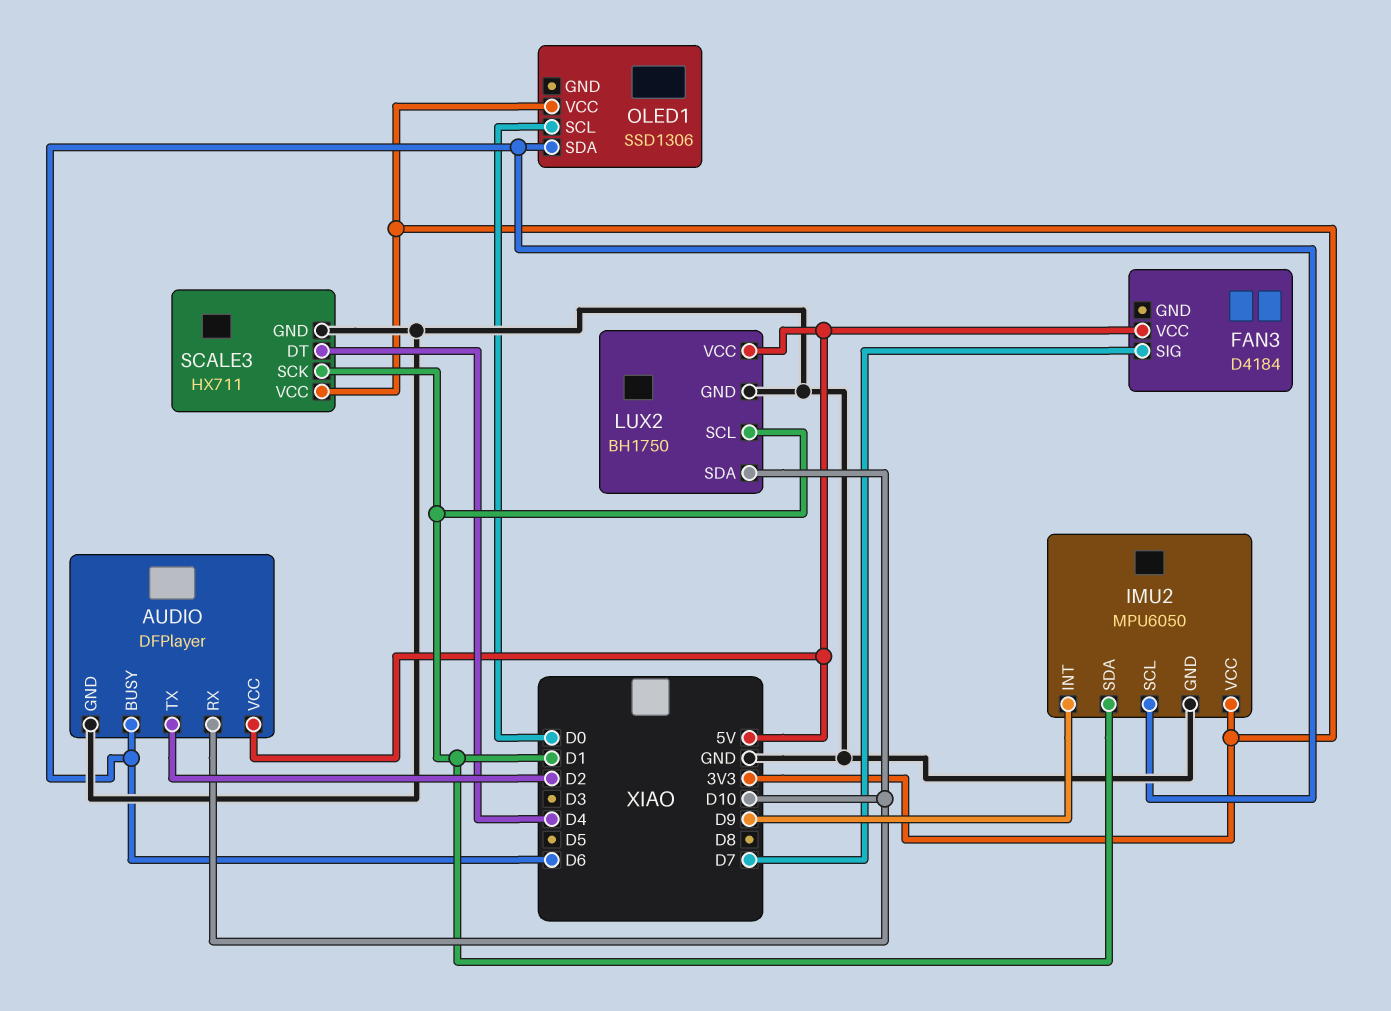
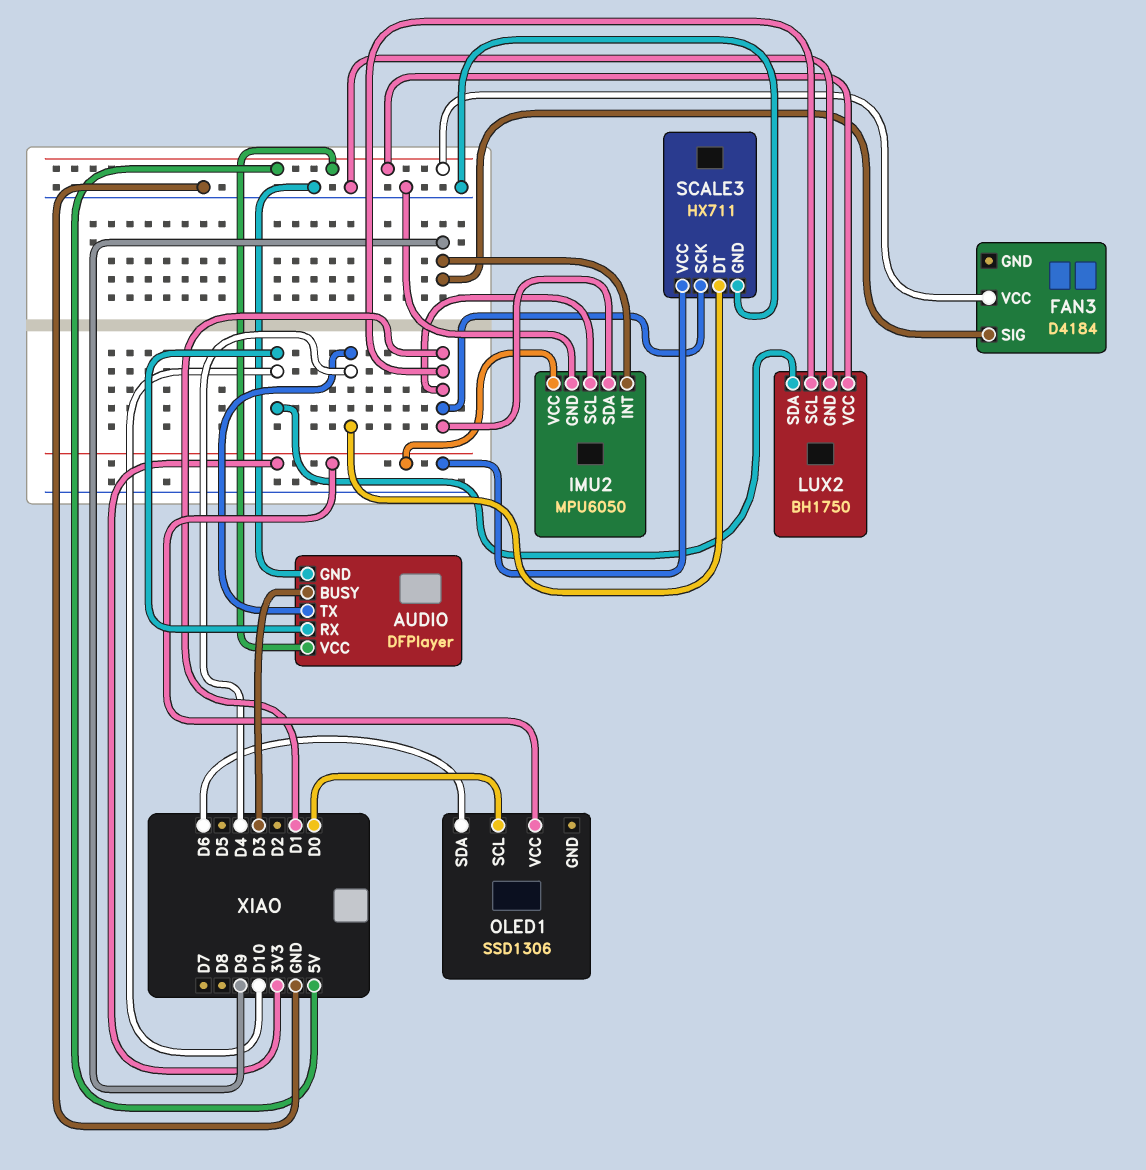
AUDIO pin BUSY: D6 -> D3
AUDIO pin TX: D2 -> D4
FAN3 pin SIG: D7 -> D9
IMU2 pin SCL: D6 -> D1

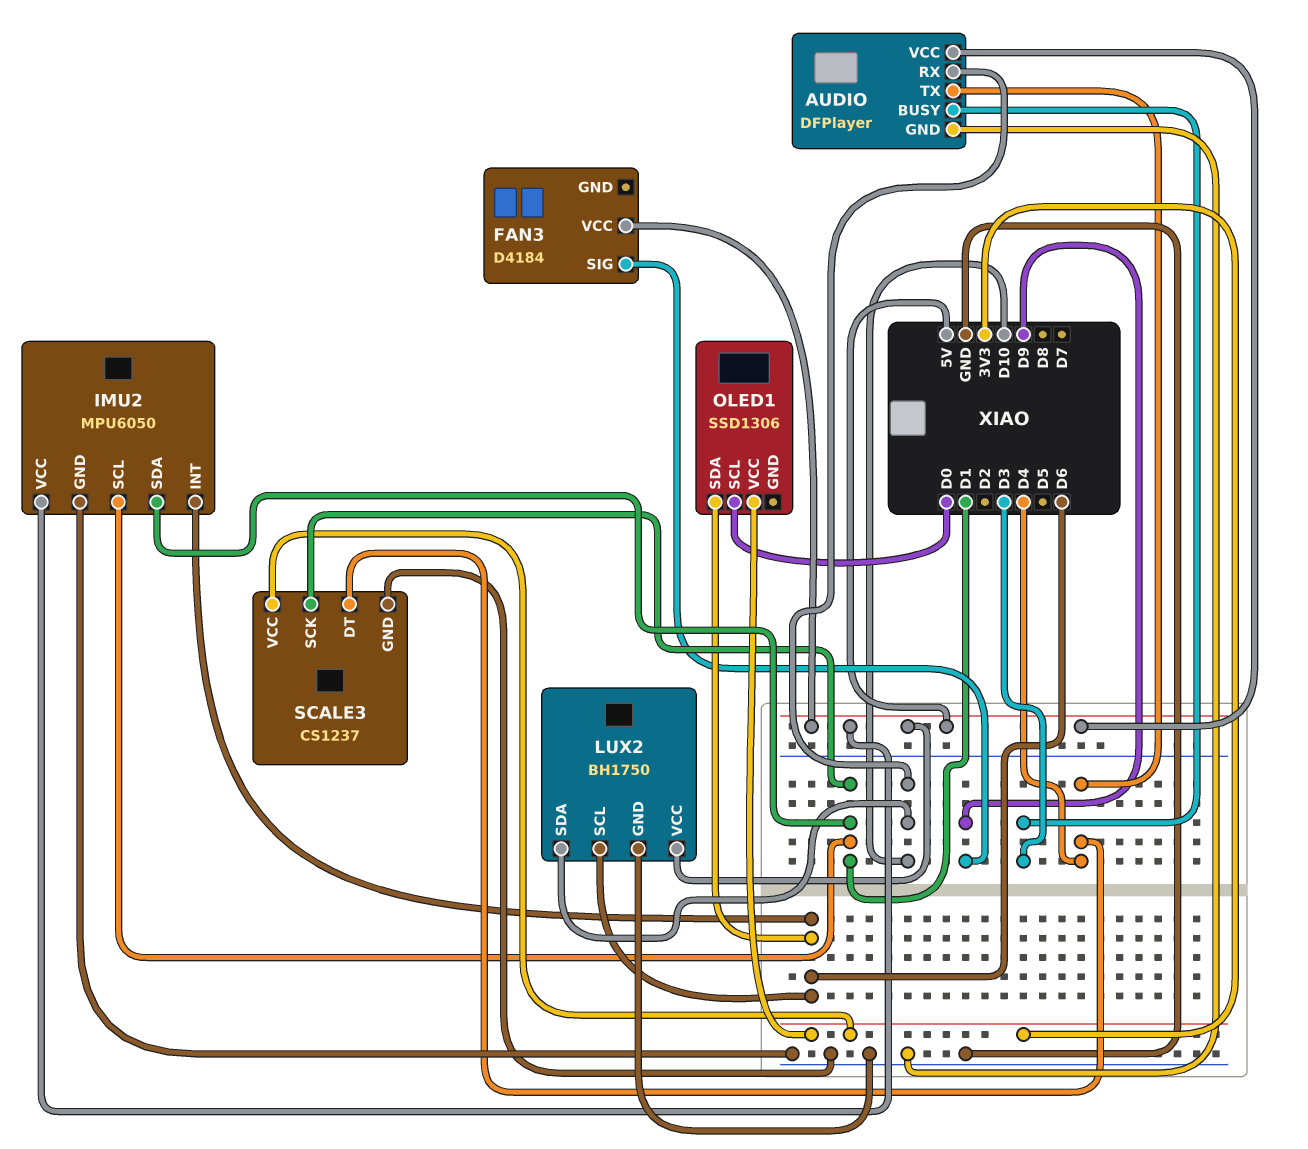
IMU2 pin INT: D9 -> D6
IMU2 pin VCC: 3V3 -> 5V
LUX2 pin SCL: D1 -> D6
SCALE3: HX711 -> CS1237

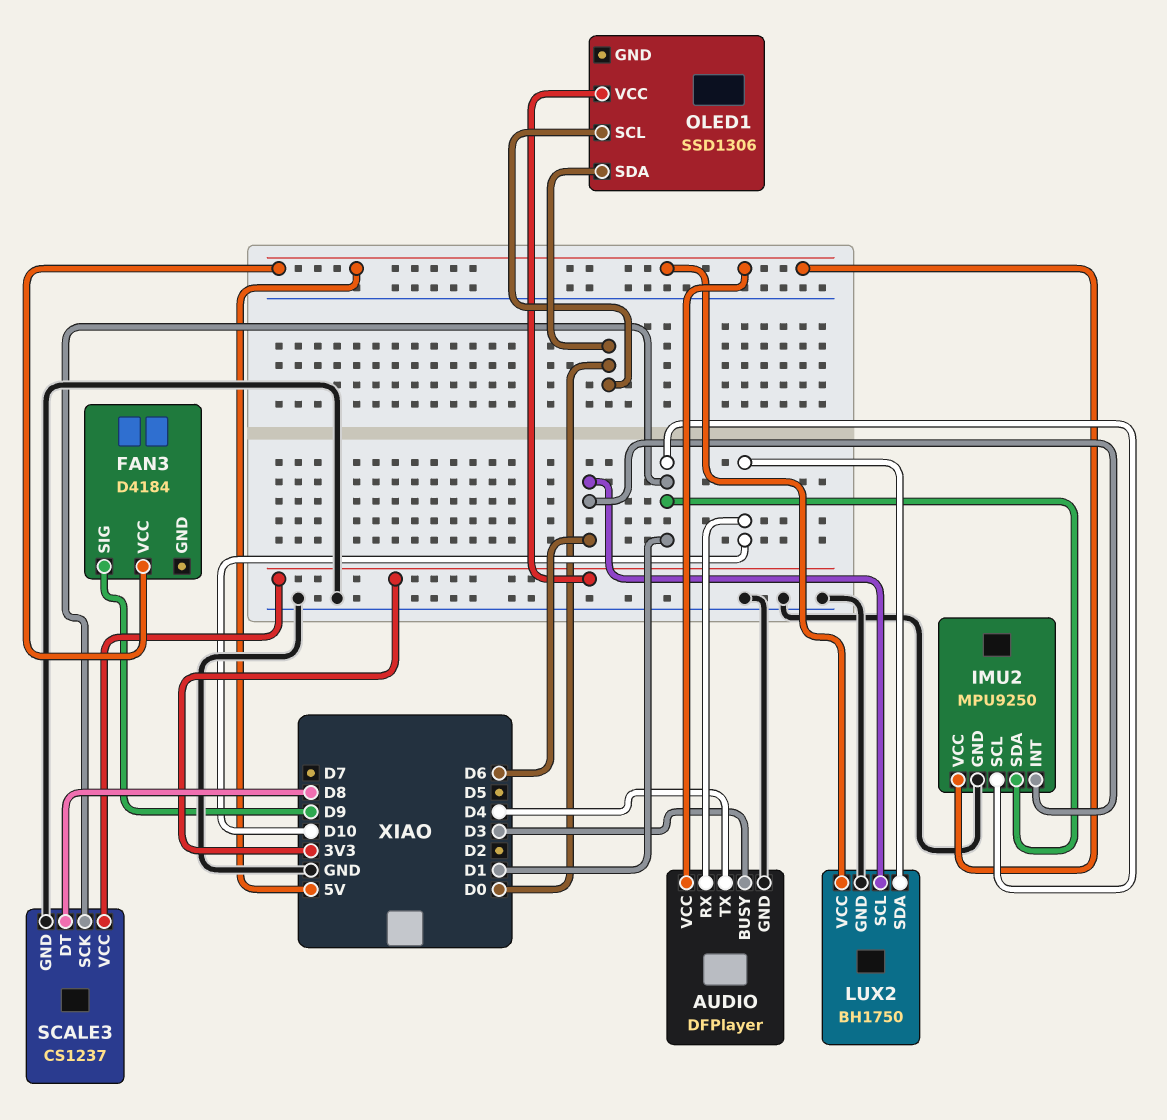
IMU2: MPU6050 -> MPU9250
OLED1 pin SDA: D6 -> D0
SCALE3 pin DT: D4 -> D8

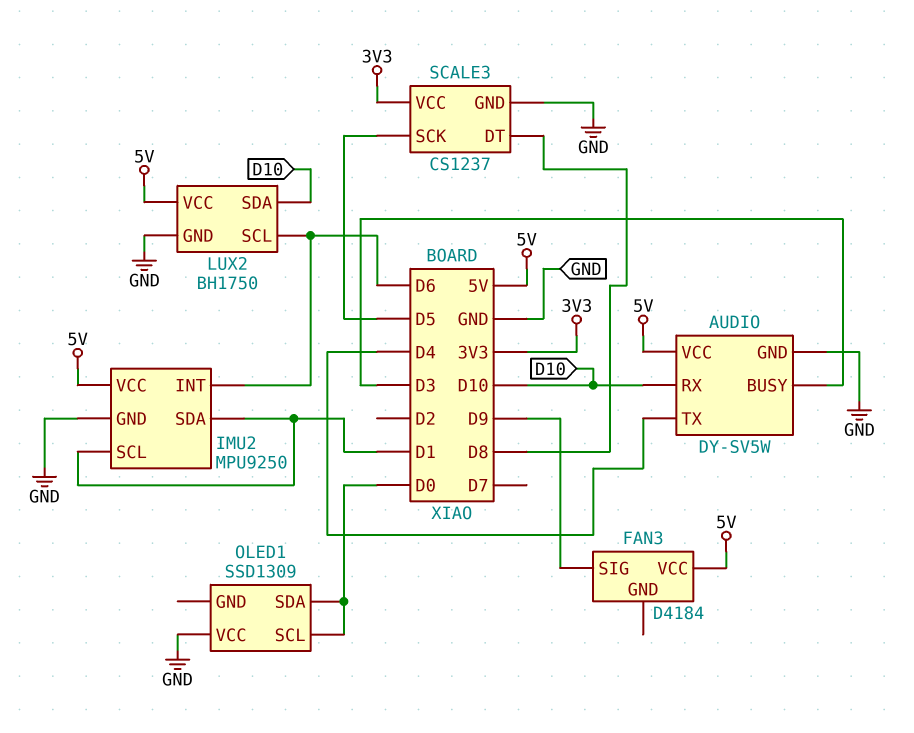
AUDIO: DFPlayer -> DY-SV5W
OLED1: SSD1306 -> SSD1309
OLED1 pin VCC: 3V3 -> GND
SCALE3 pin SCK: D1 -> D5

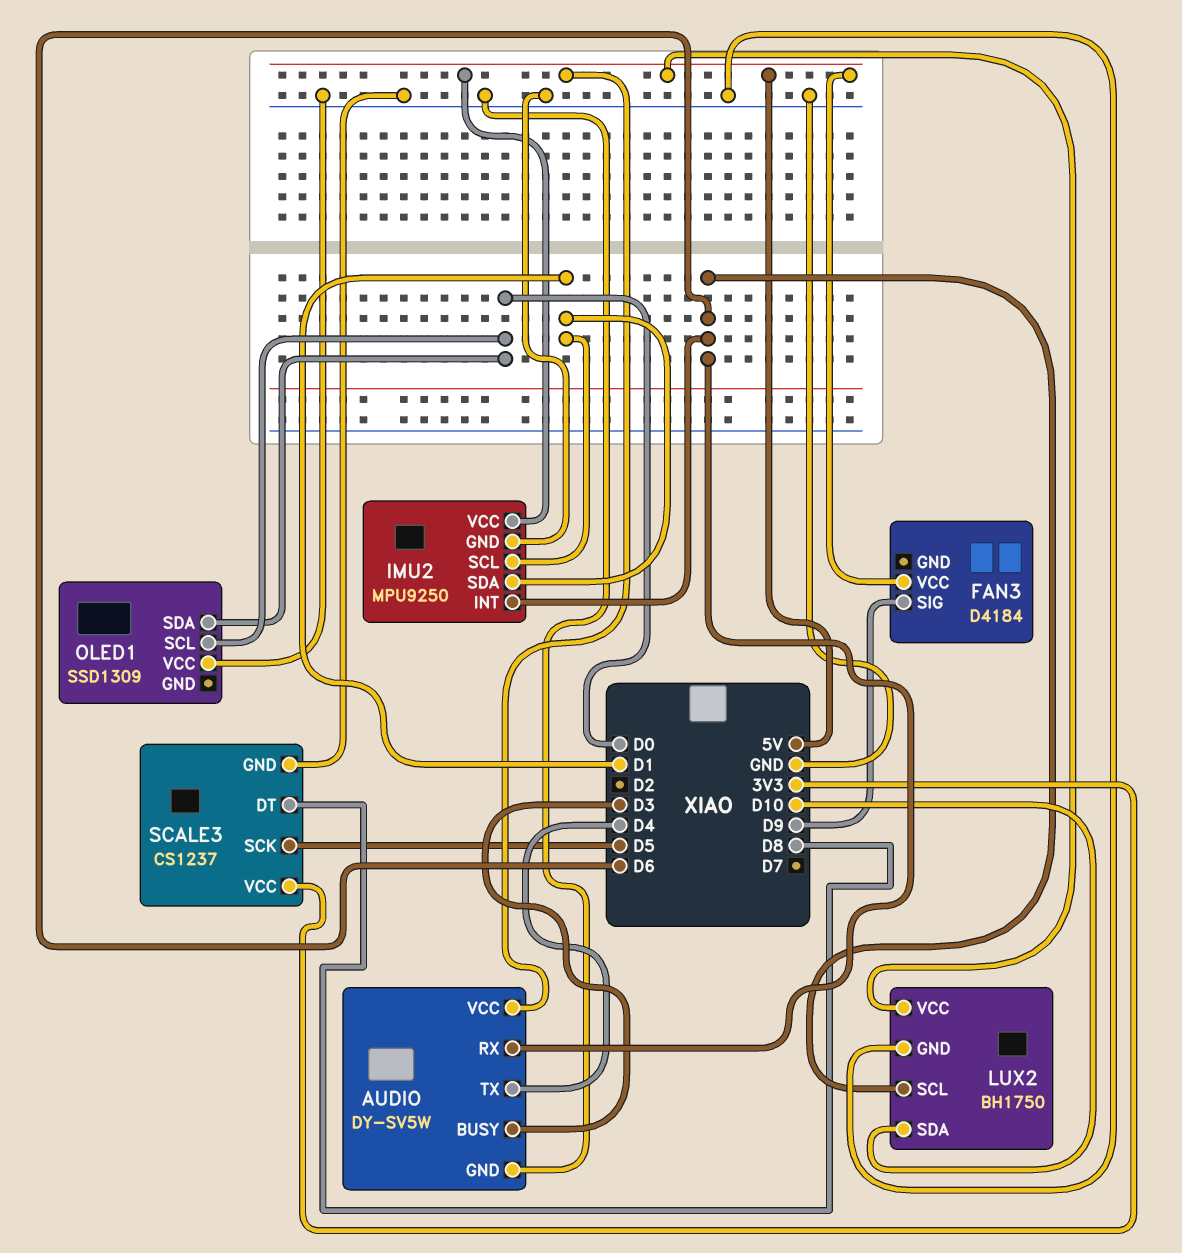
AUDIO pin RX: D10 -> D6

